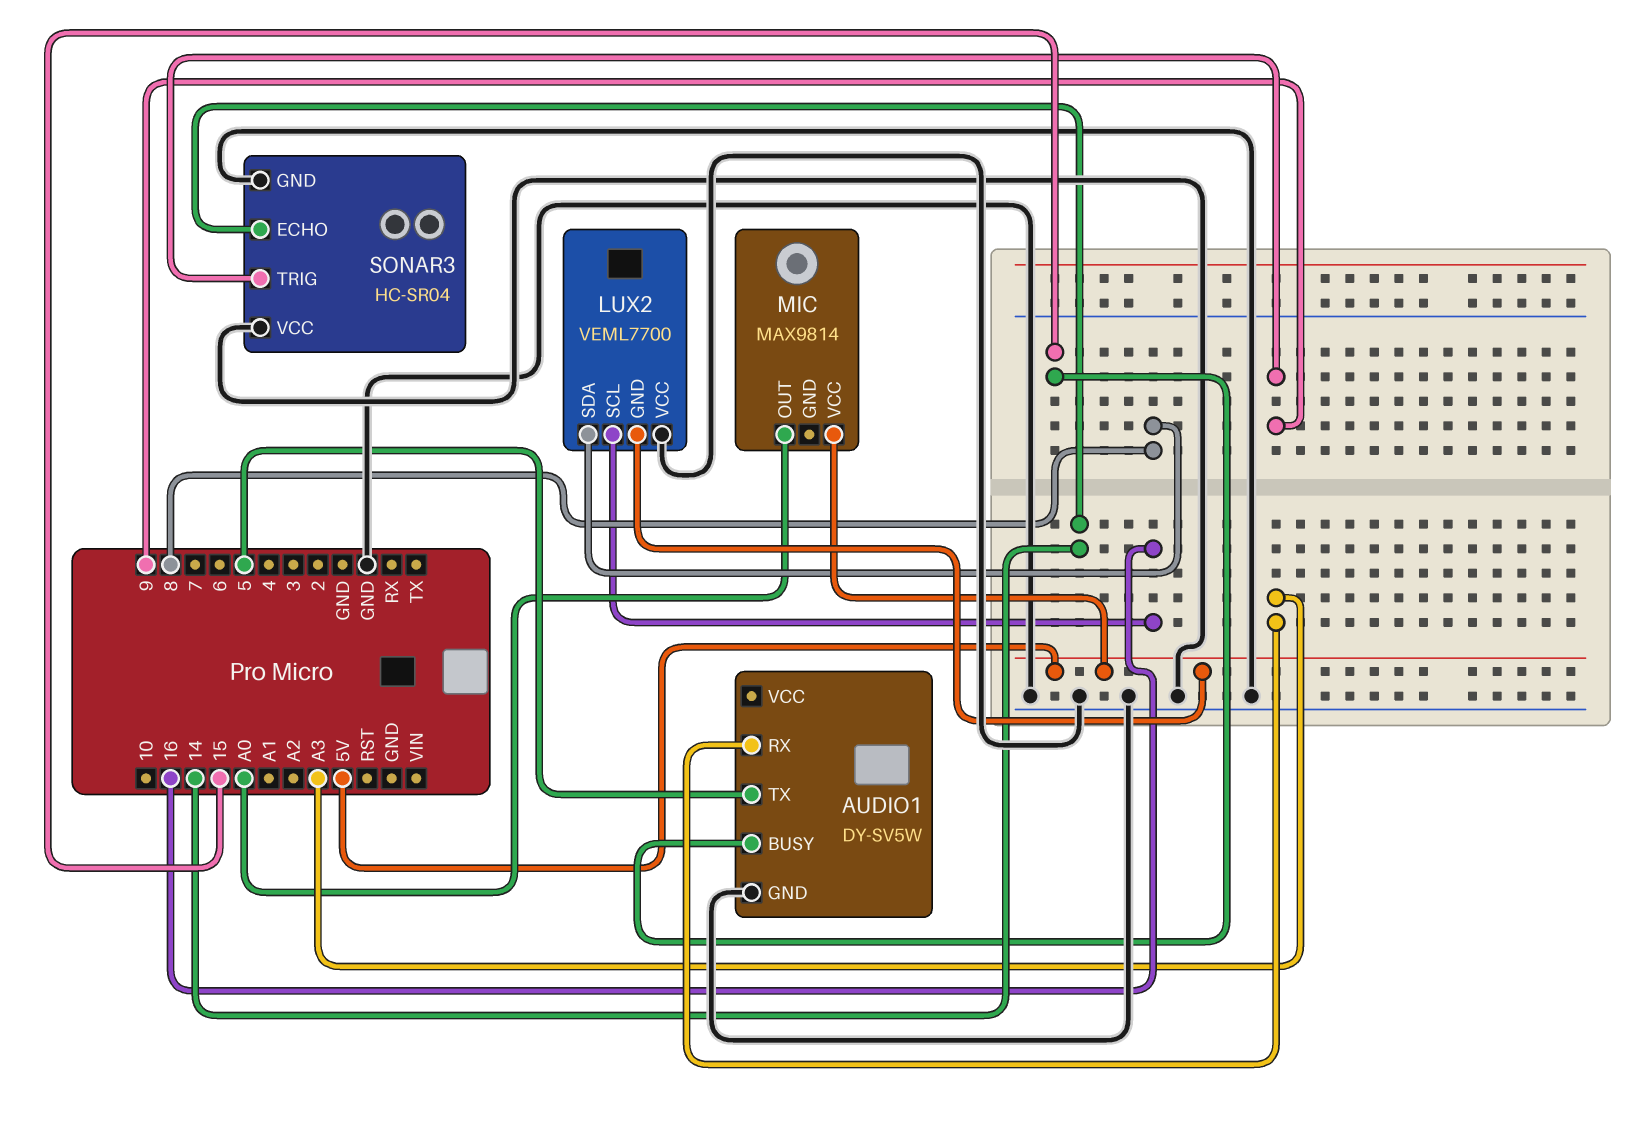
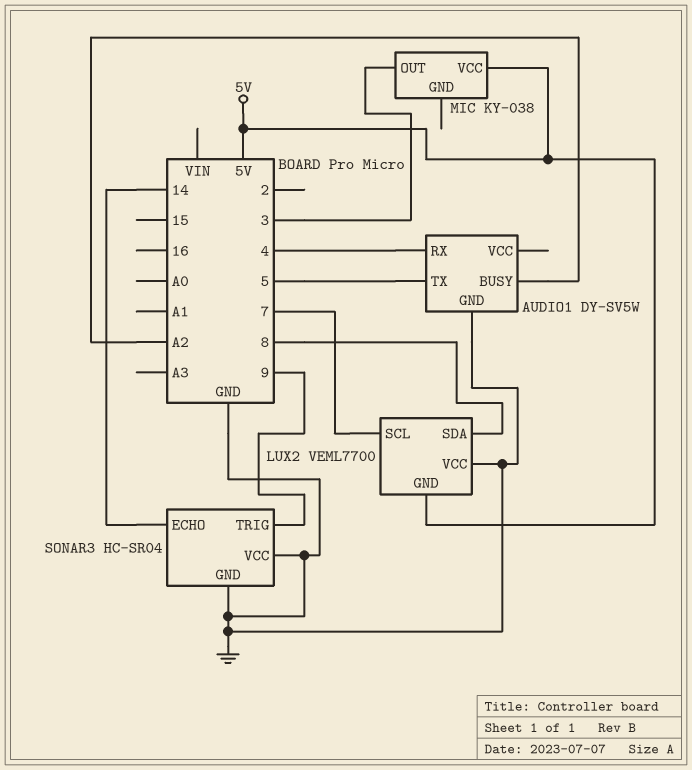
AUDIO1 pin BUSY: 15 -> A2
AUDIO1 pin RX: A3 -> 4
LUX2 pin SCL: 16 -> 7
MIC: MAX9814 -> KY-038
MIC pin OUT: A0 -> 3

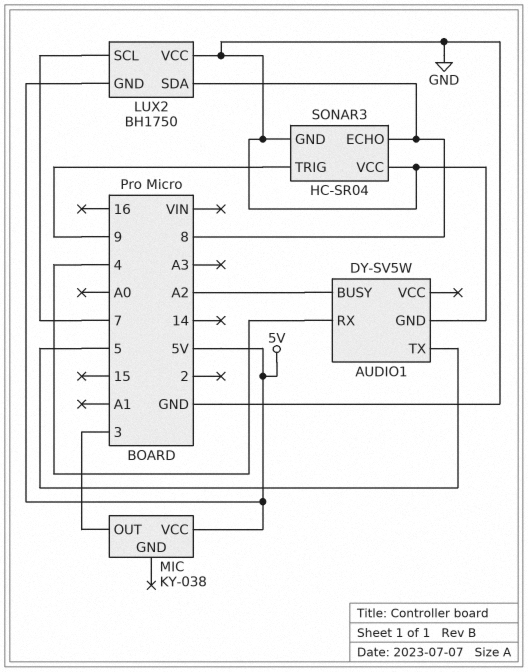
LUX2: VEML7700 -> BH1750
SONAR3 pin ECHO: 14 -> 8

